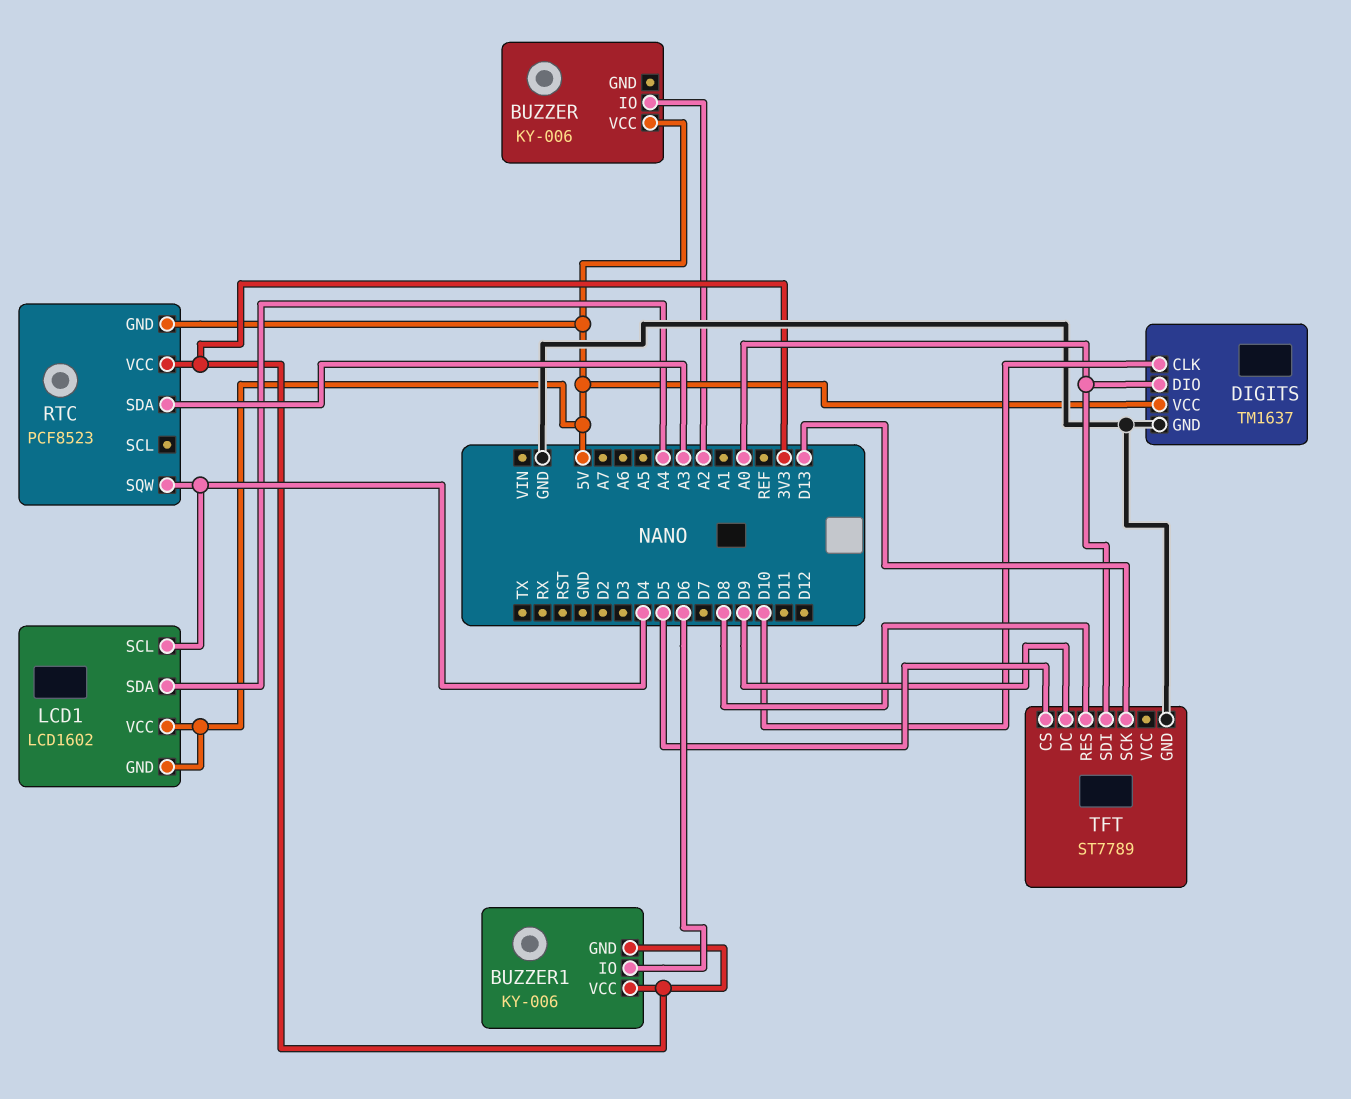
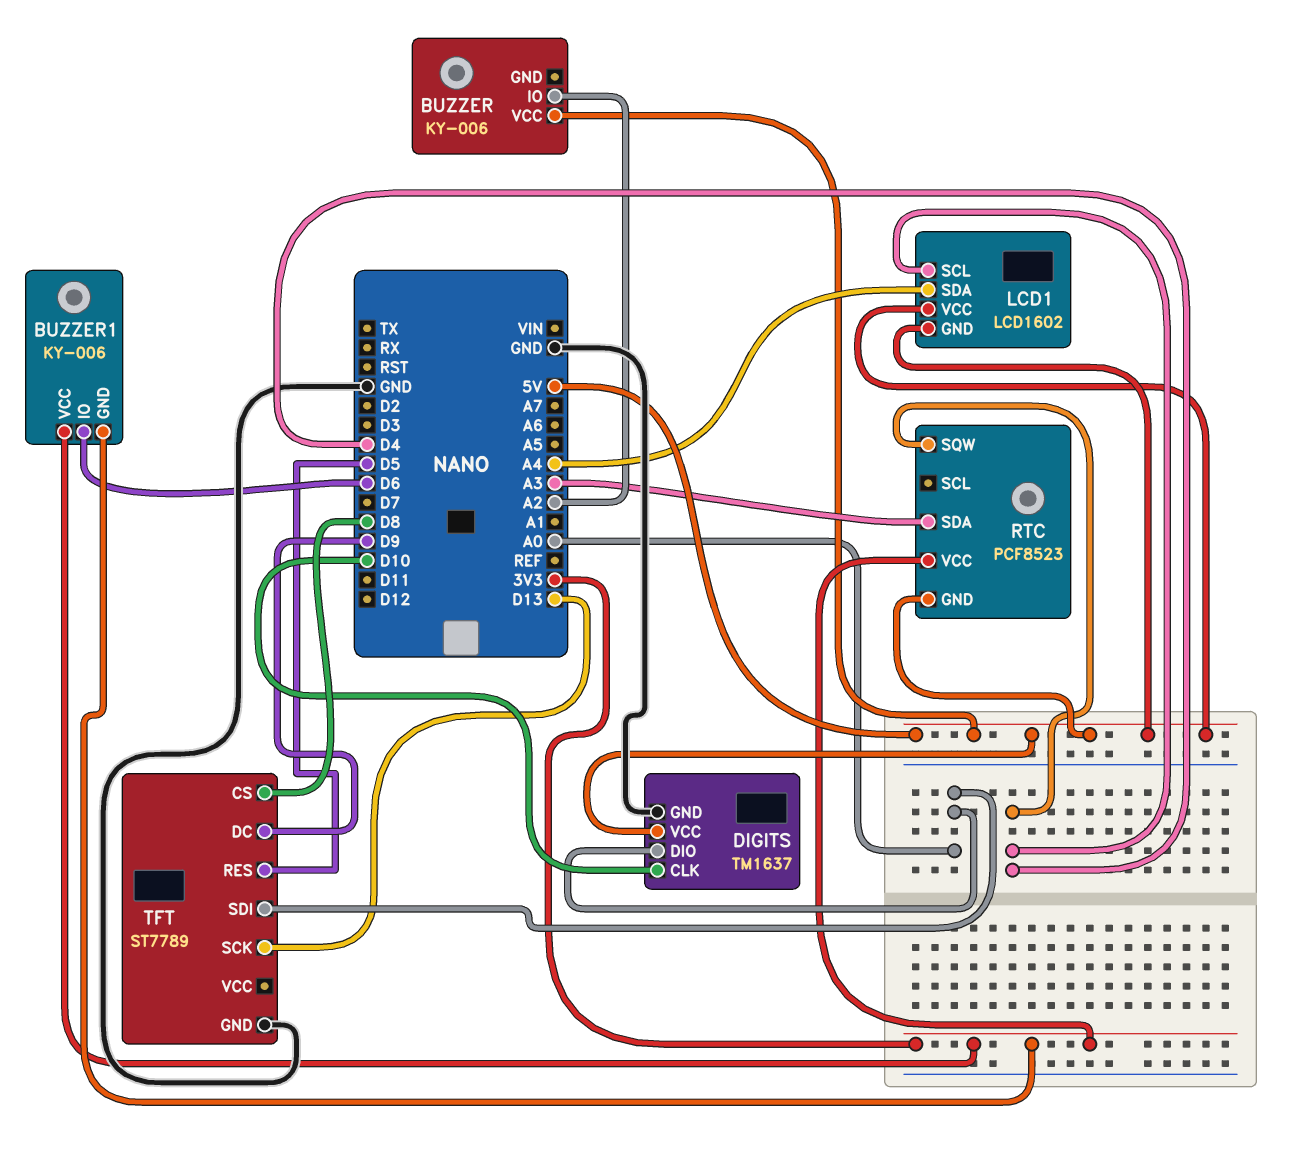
TFT pin CS: D5 -> D8
TFT pin RES: D8 -> D5

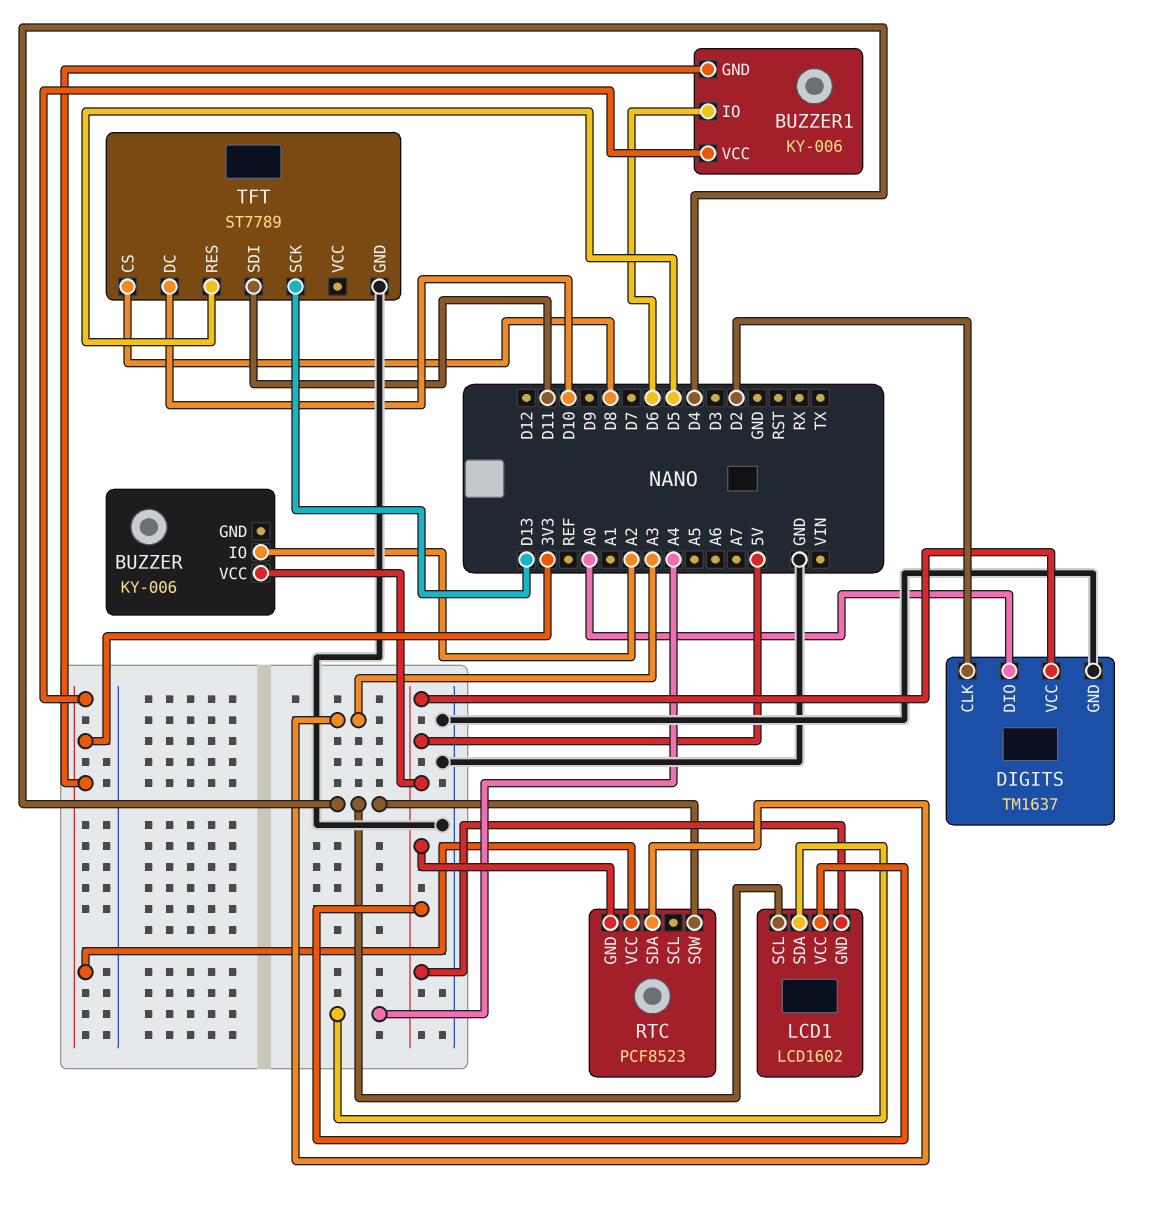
DIGITS pin CLK: D10 -> D2
TFT pin DC: D9 -> D10
TFT pin SDI: A0 -> D11

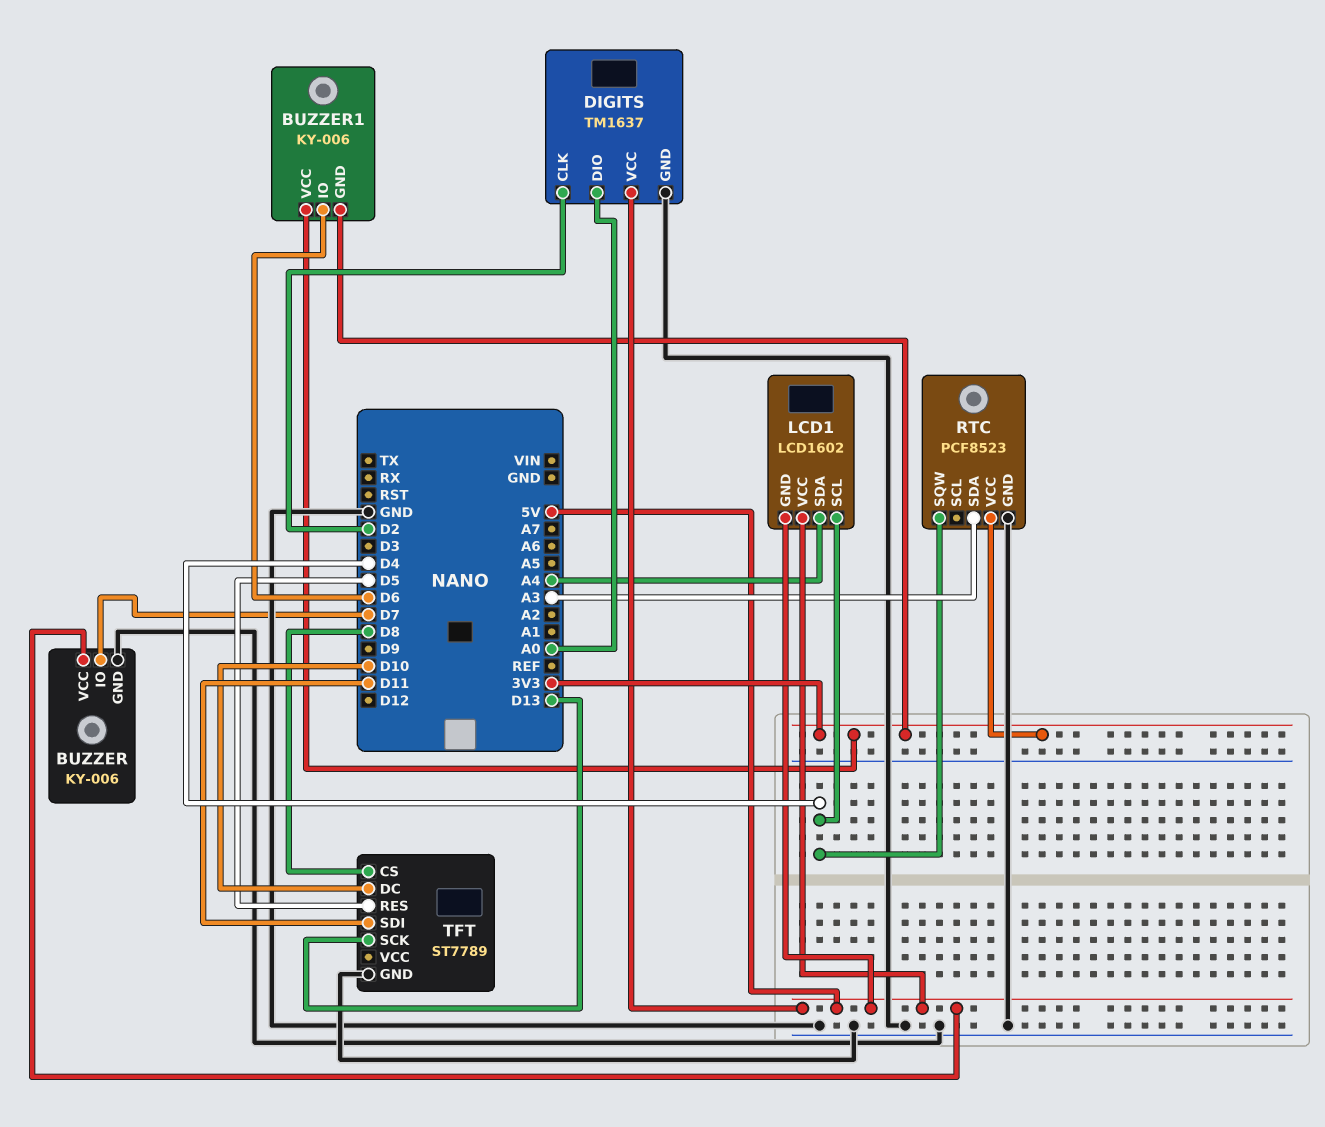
BUZZER pin GND: none -> GND
BUZZER pin IO: A2 -> D7
RTC pin GND: 5V -> GND

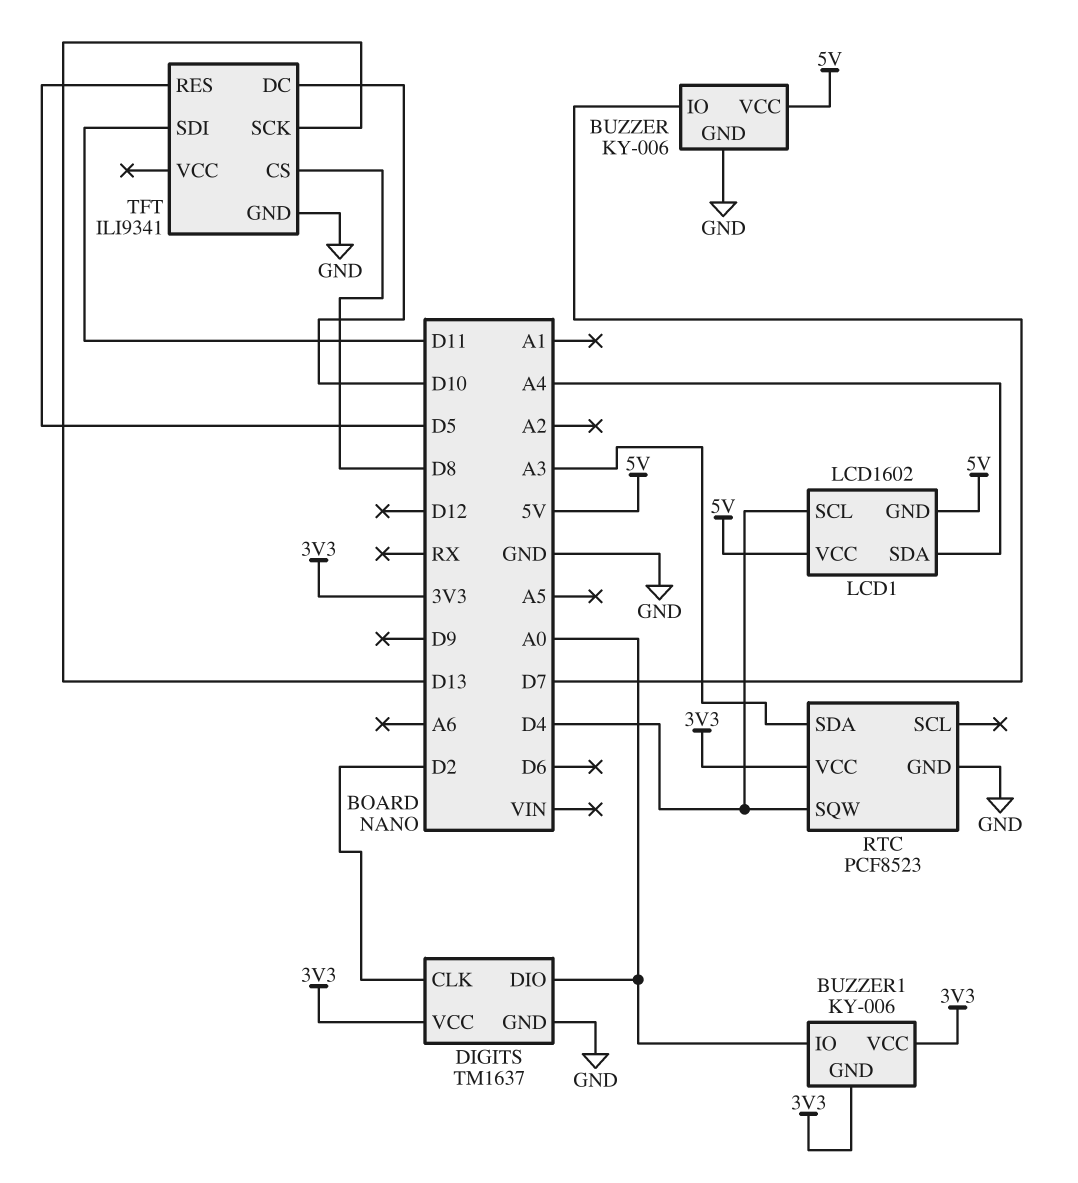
BUZZER1 pin IO: D6 -> A0
DIGITS pin VCC: 5V -> 3V3
TFT: ST7789 -> ILI9341

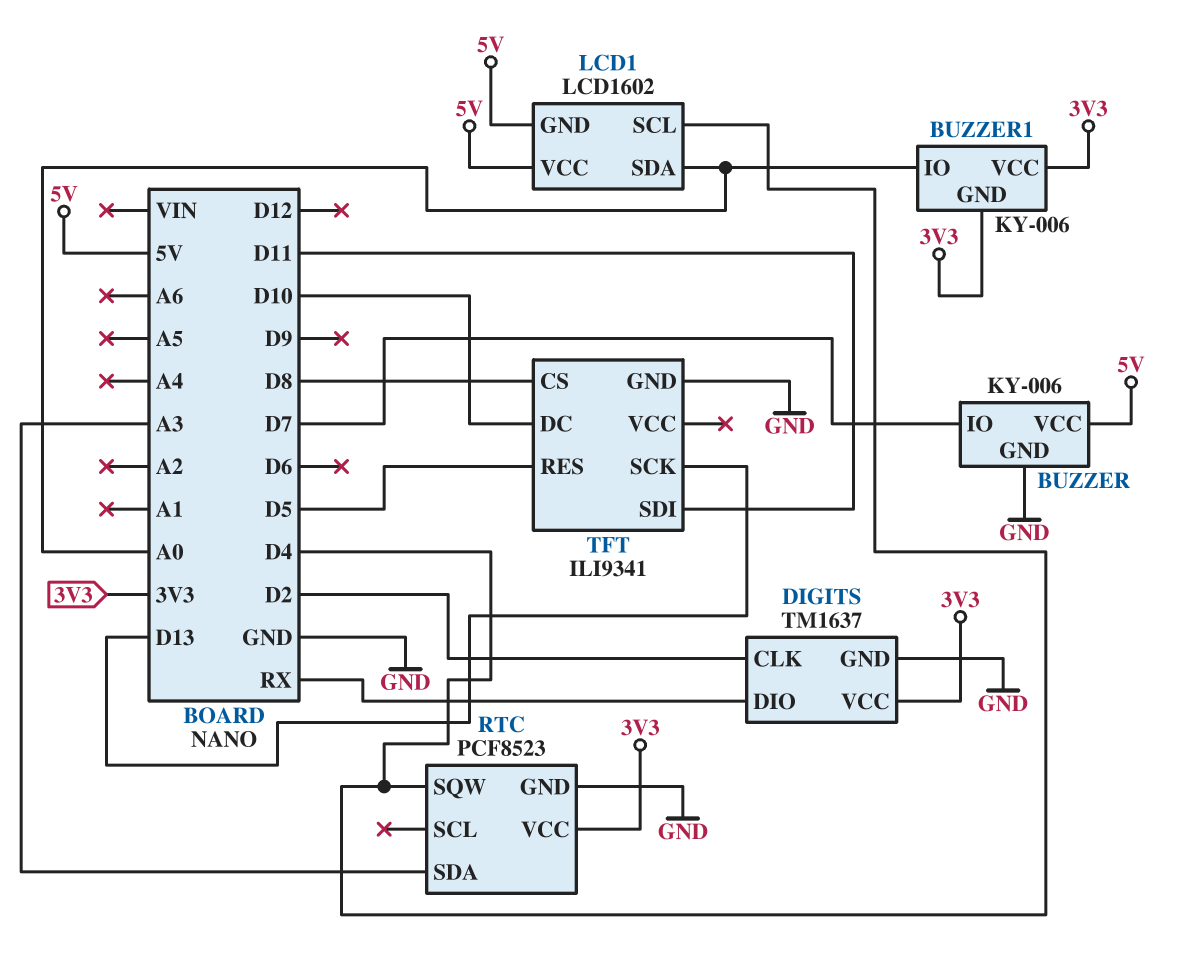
DIGITS pin DIO: A0 -> RX
LCD1 pin SDA: A4 -> A0

